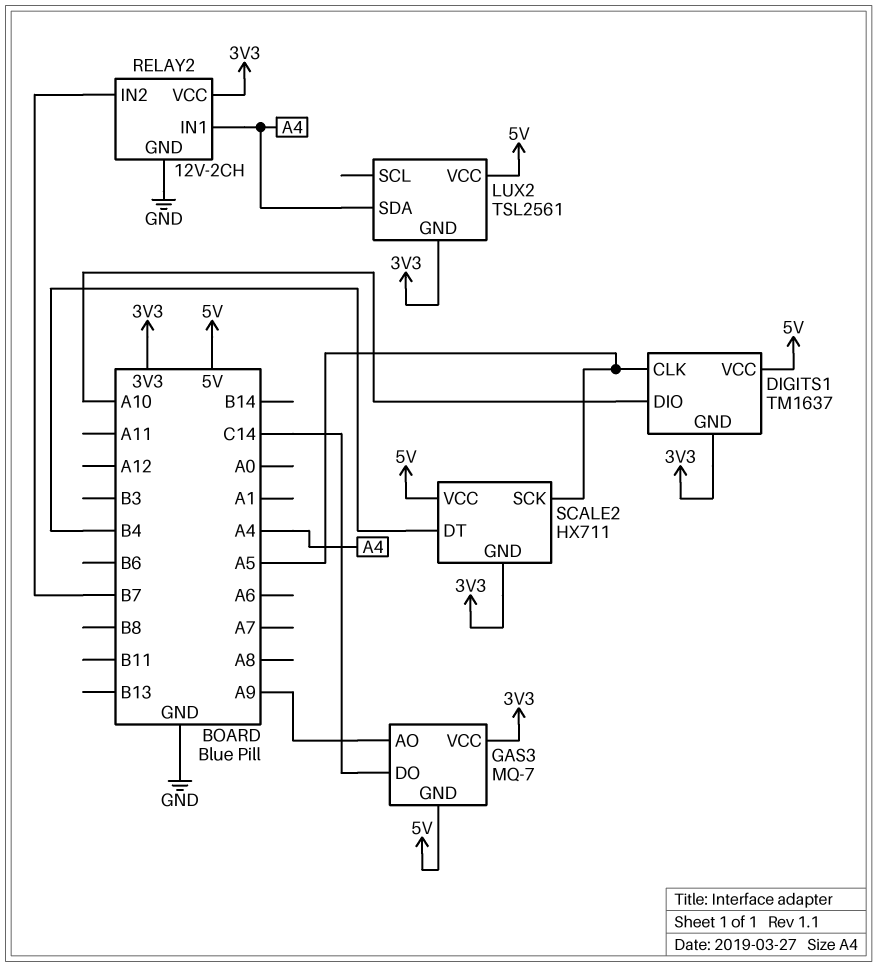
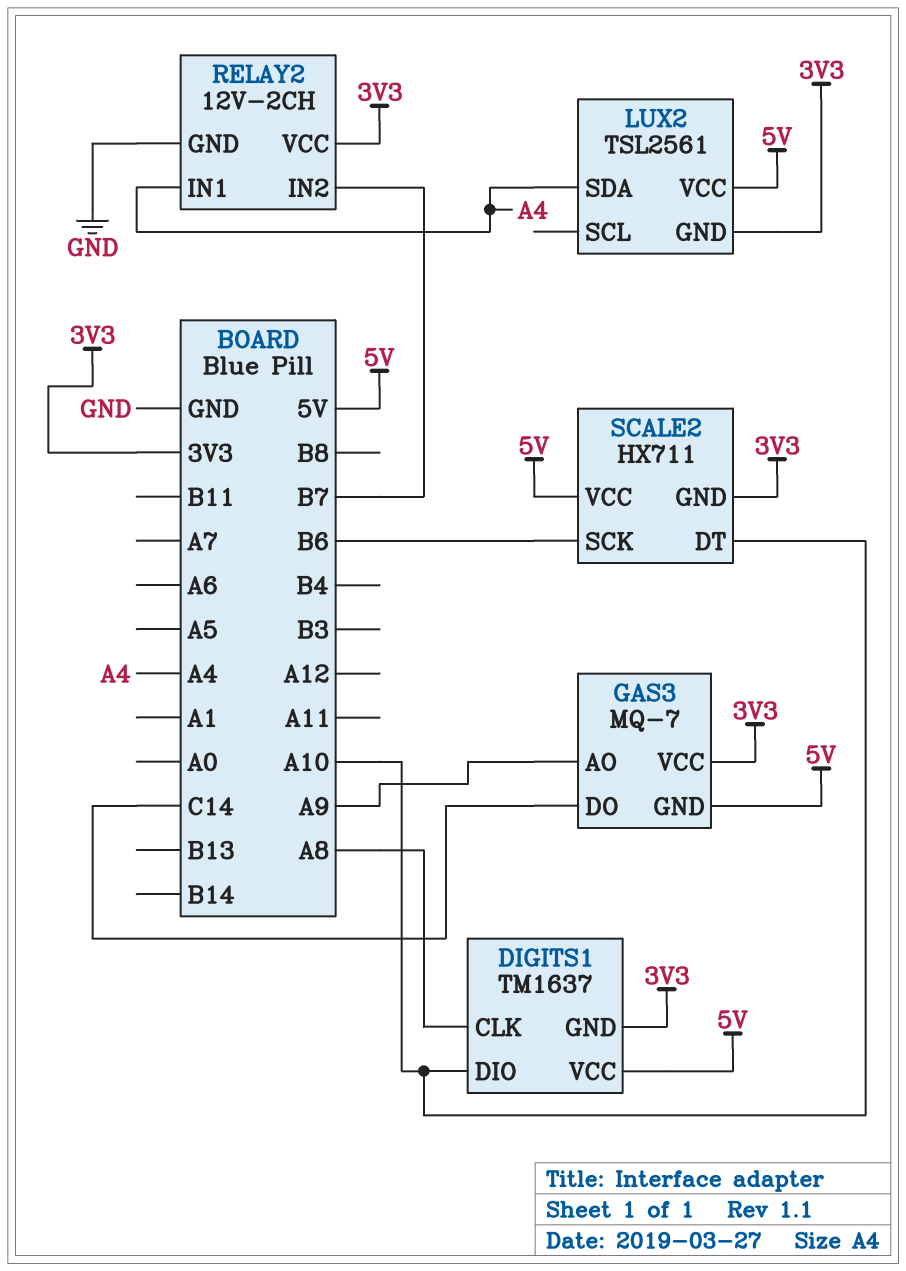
DIGITS1 pin CLK: A5 -> A8
SCALE2 pin DT: B4 -> A10
SCALE2 pin SCK: A5 -> B6

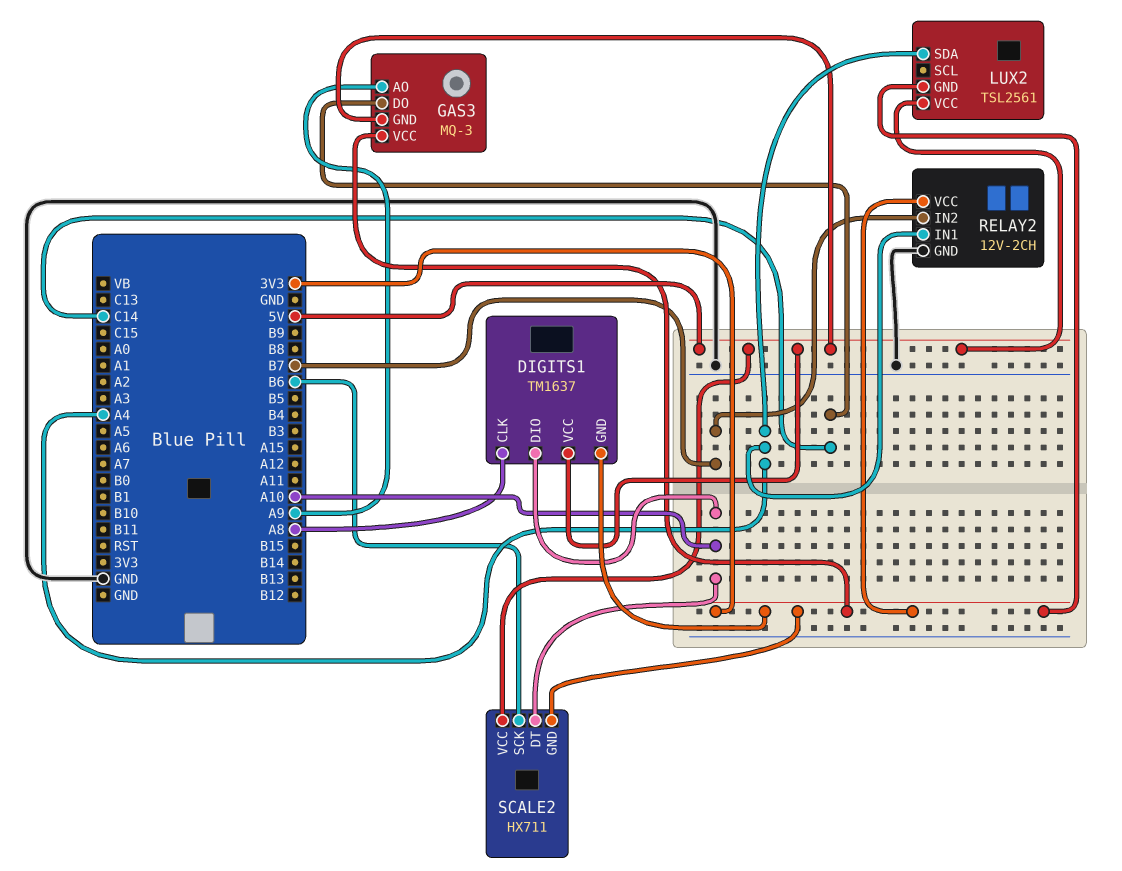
GAS3: MQ-7 -> MQ-3

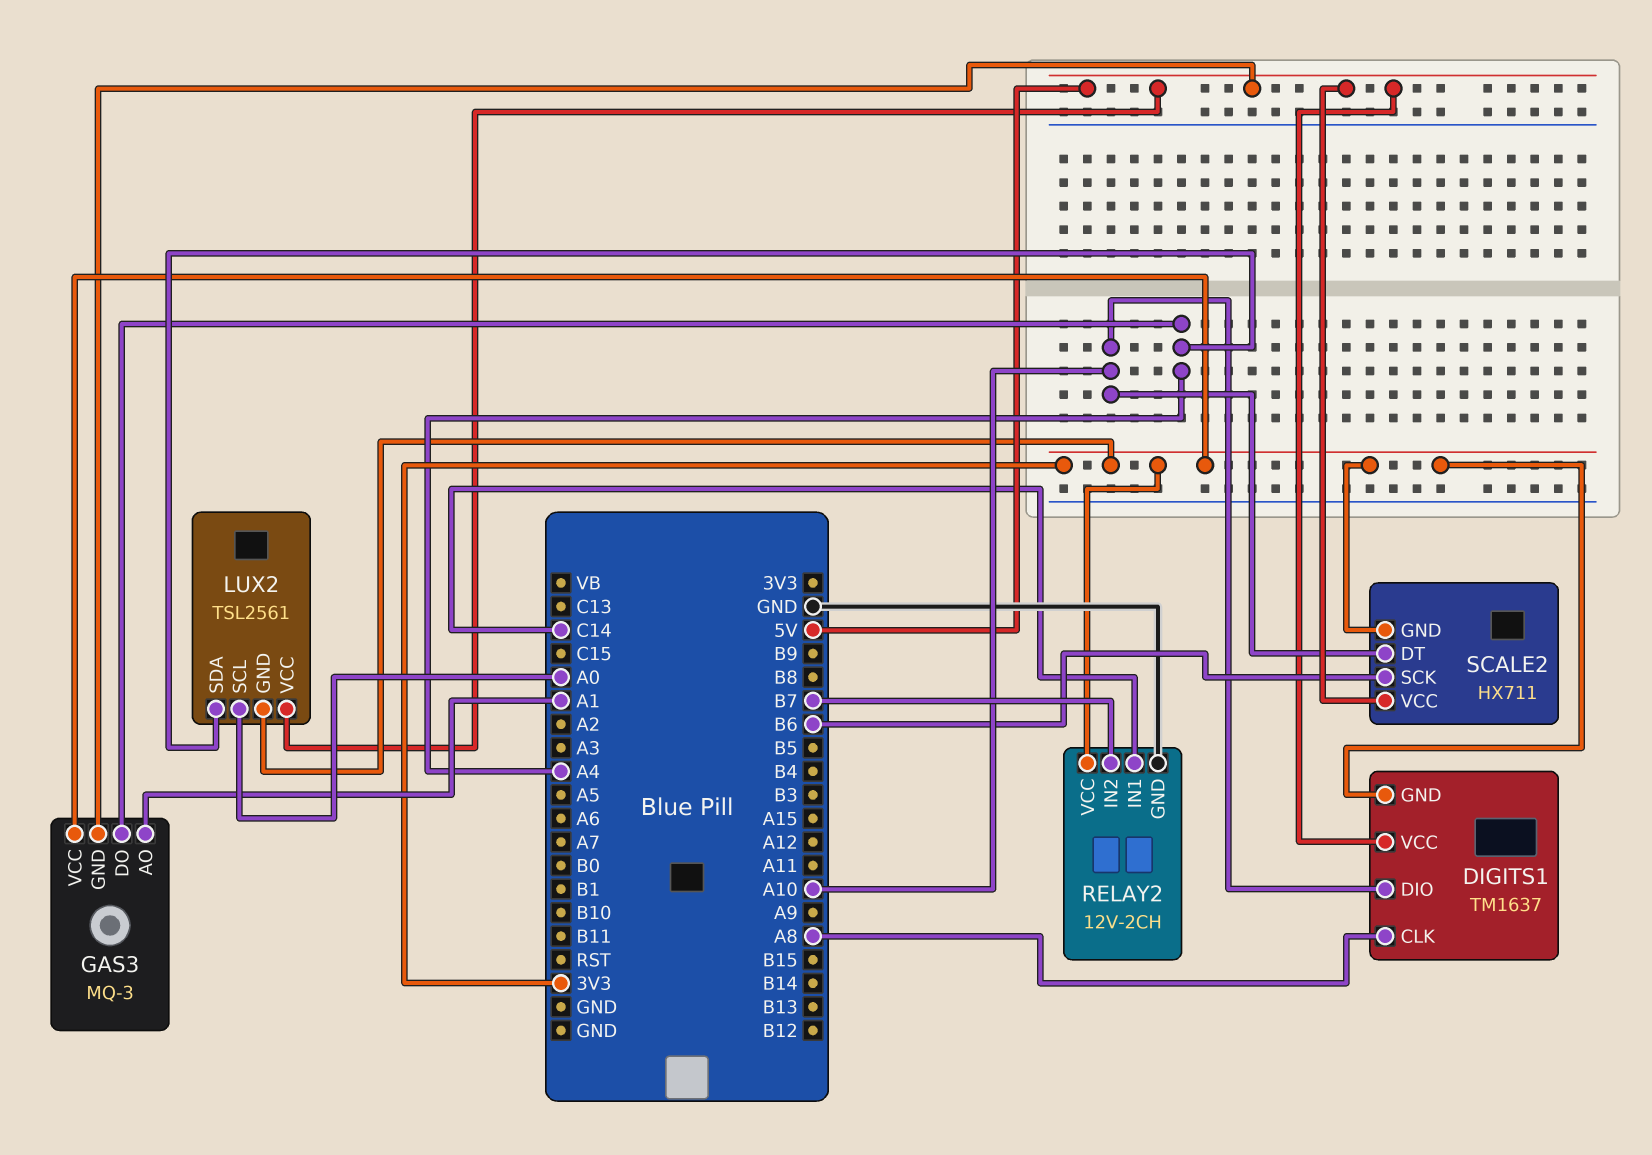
GAS3 pin AO: A9 -> A1
GAS3 pin DO: C14 -> A4
LUX2 pin SCL: none -> A0
RELAY2 pin IN1: A4 -> C14

